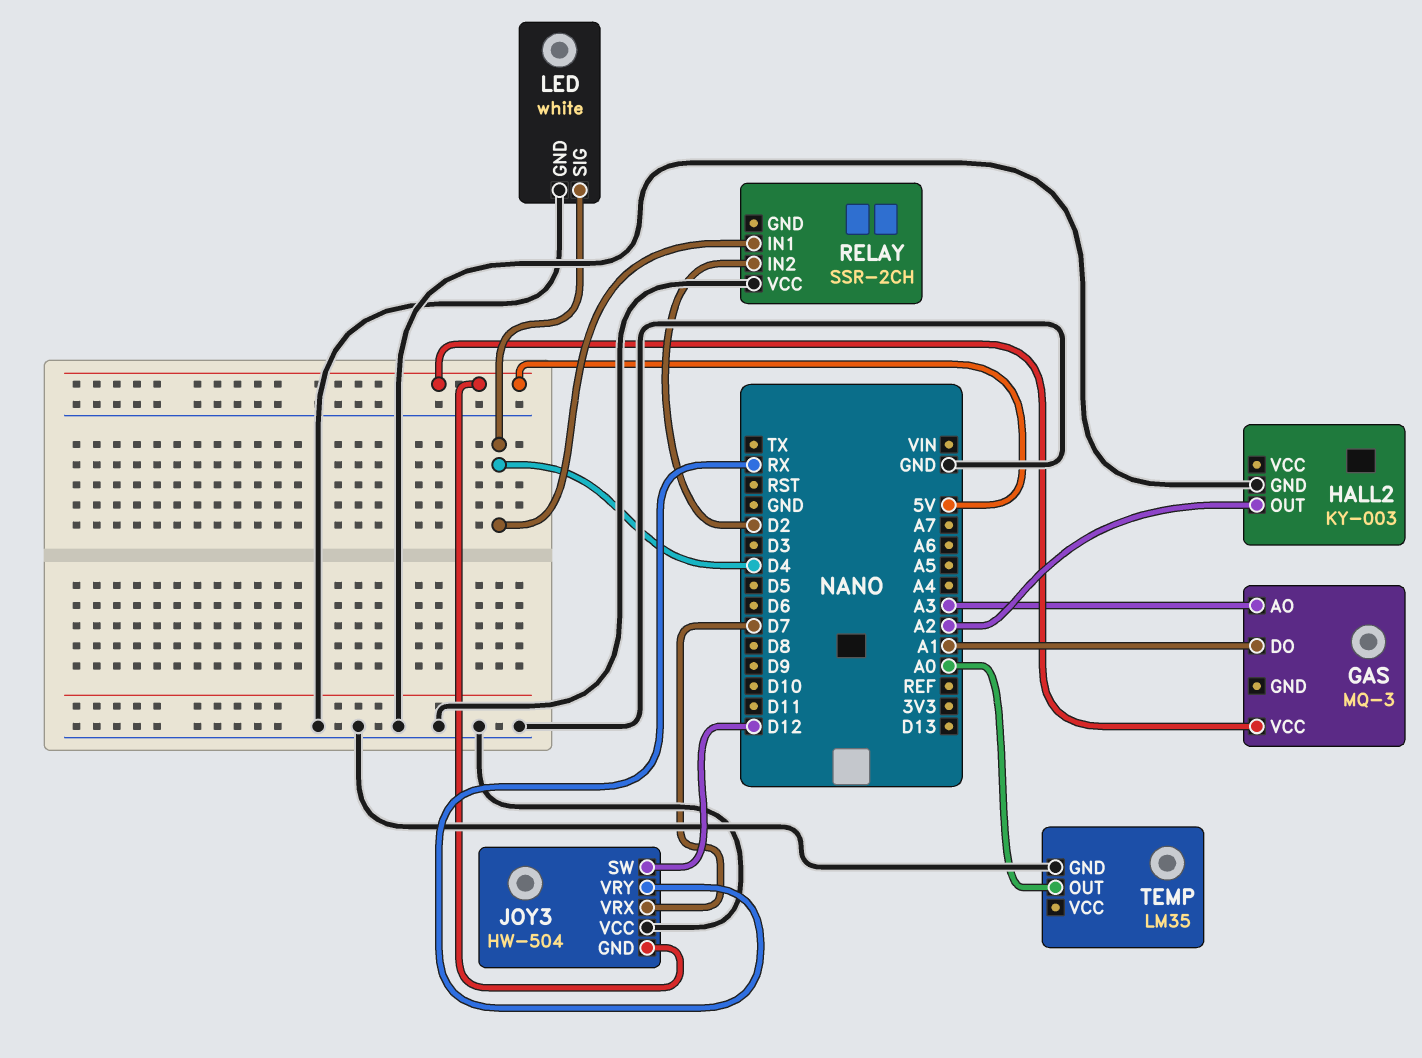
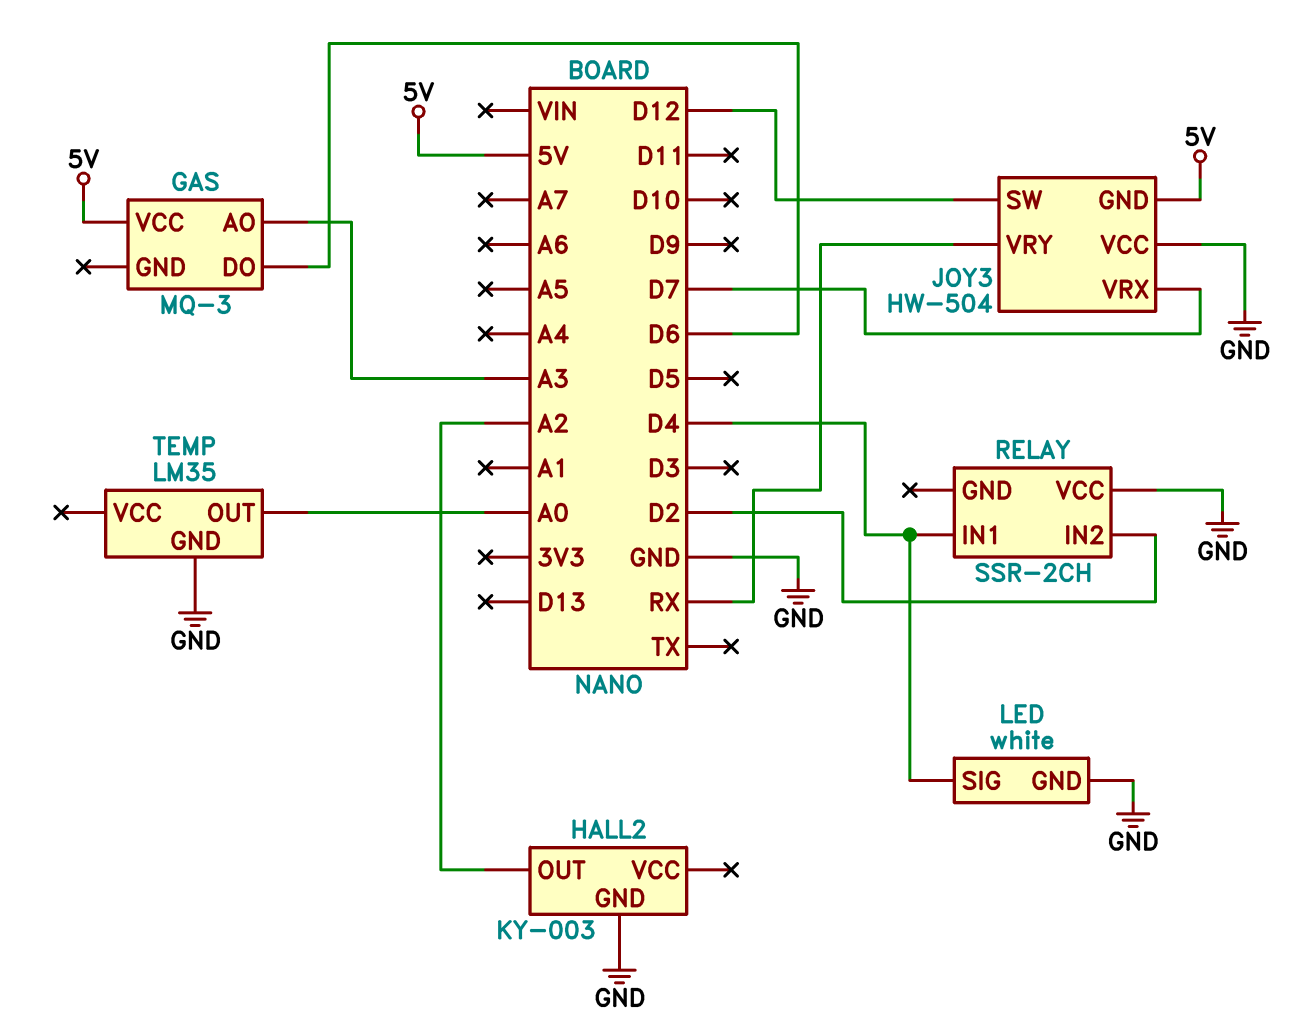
GAS pin DO: A1 -> D6

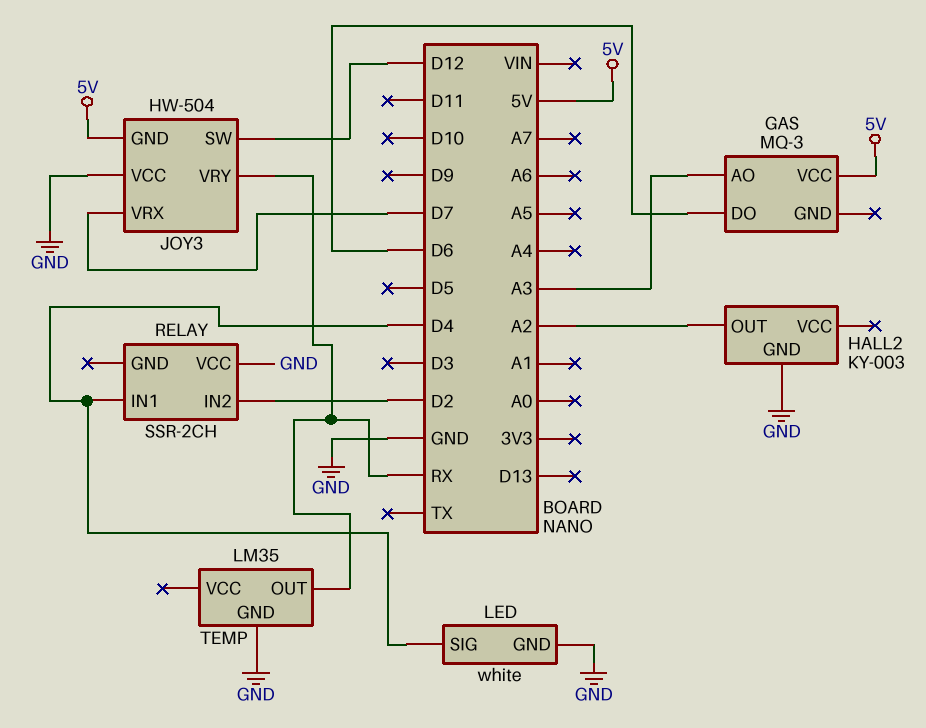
TEMP pin OUT: A0 -> RX

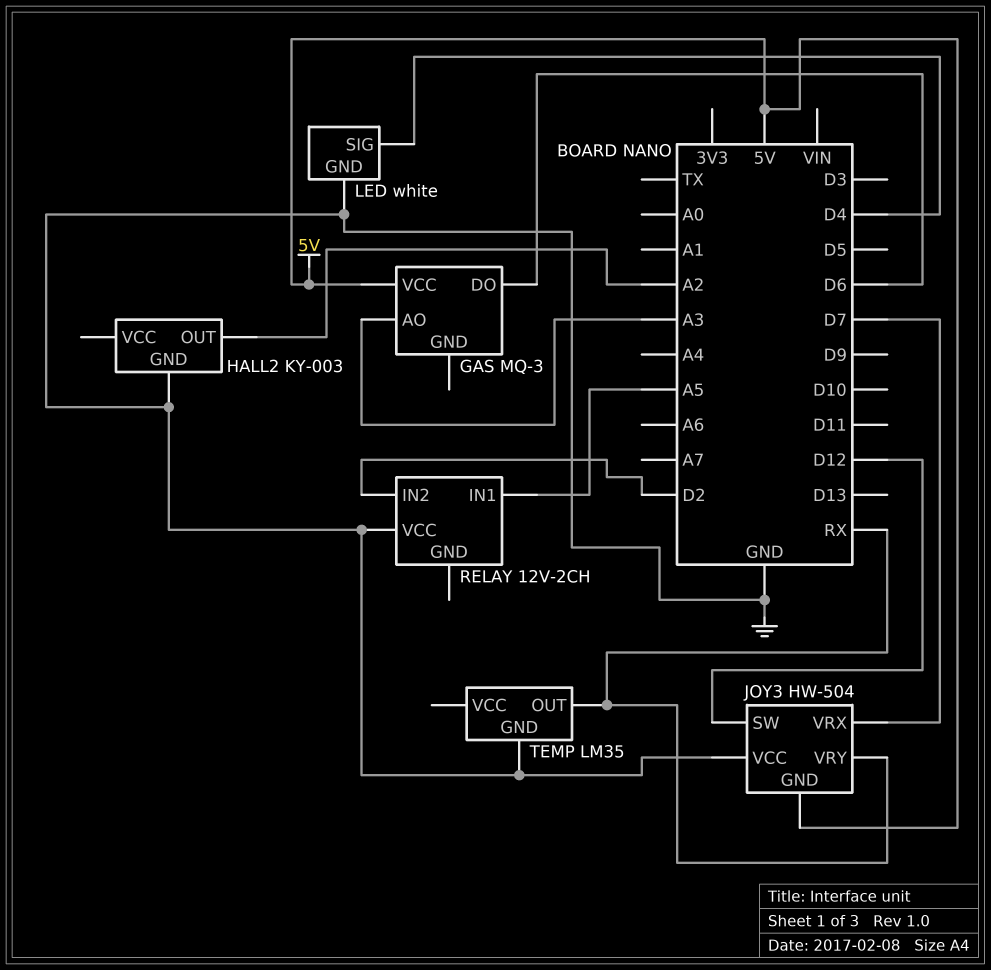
RELAY: SSR-2CH -> 12V-2CH
RELAY pin IN1: D4 -> A5

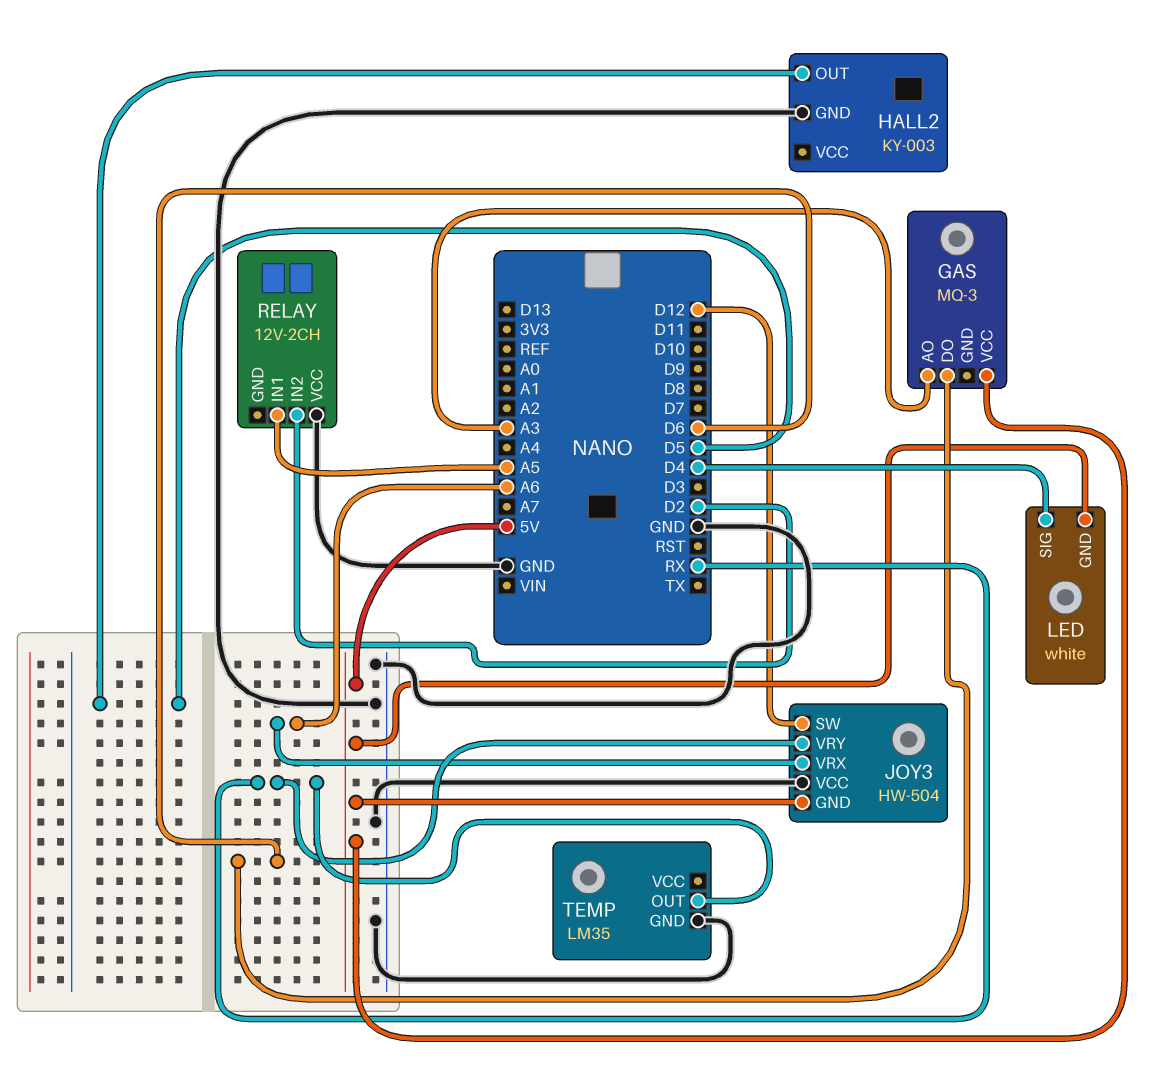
HALL2 pin OUT: A2 -> D5
JOY3 pin VRX: D7 -> A6
LED pin GND: GND -> 5V

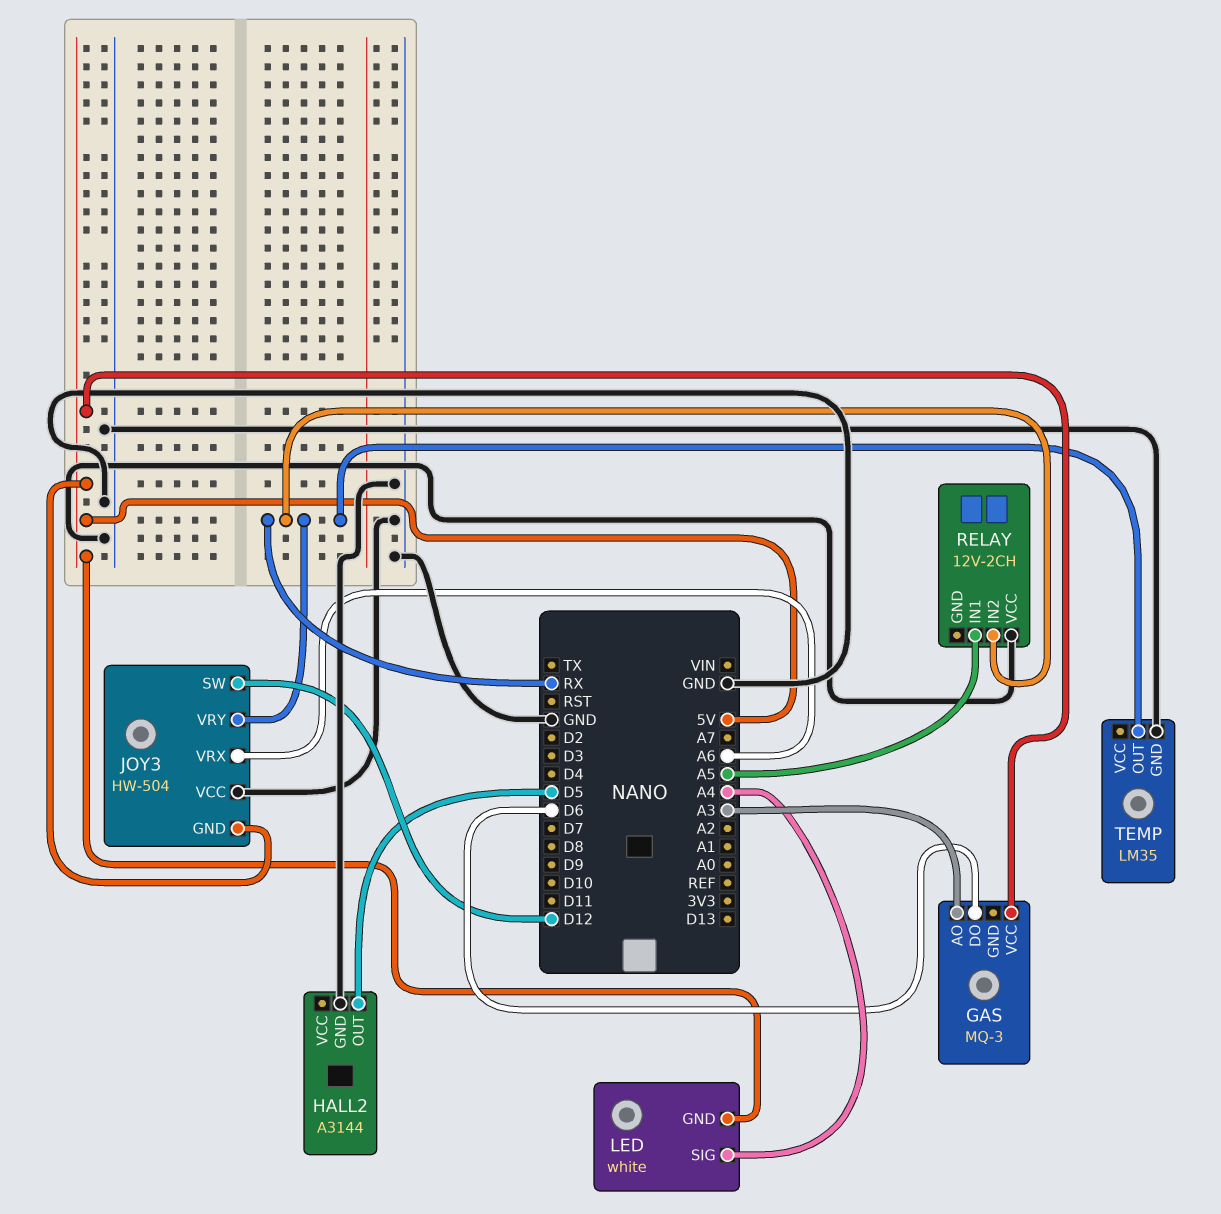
HALL2: KY-003 -> A3144
LED pin SIG: D4 -> A4
RELAY pin IN2: D2 -> RX

